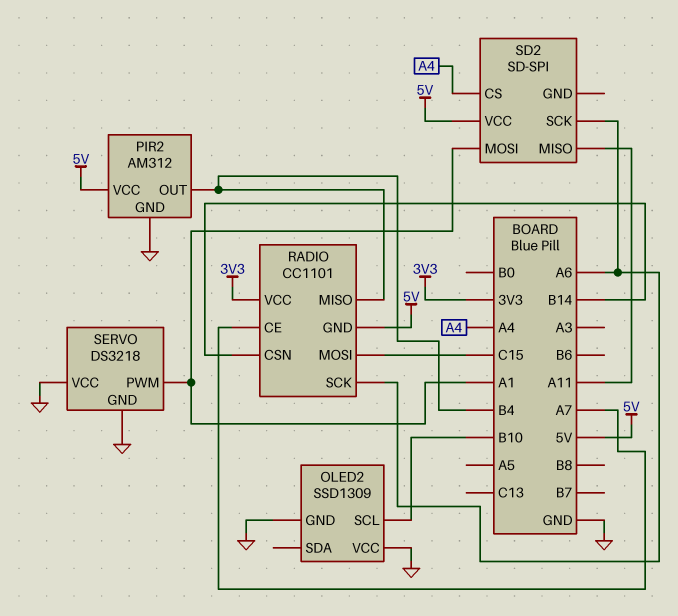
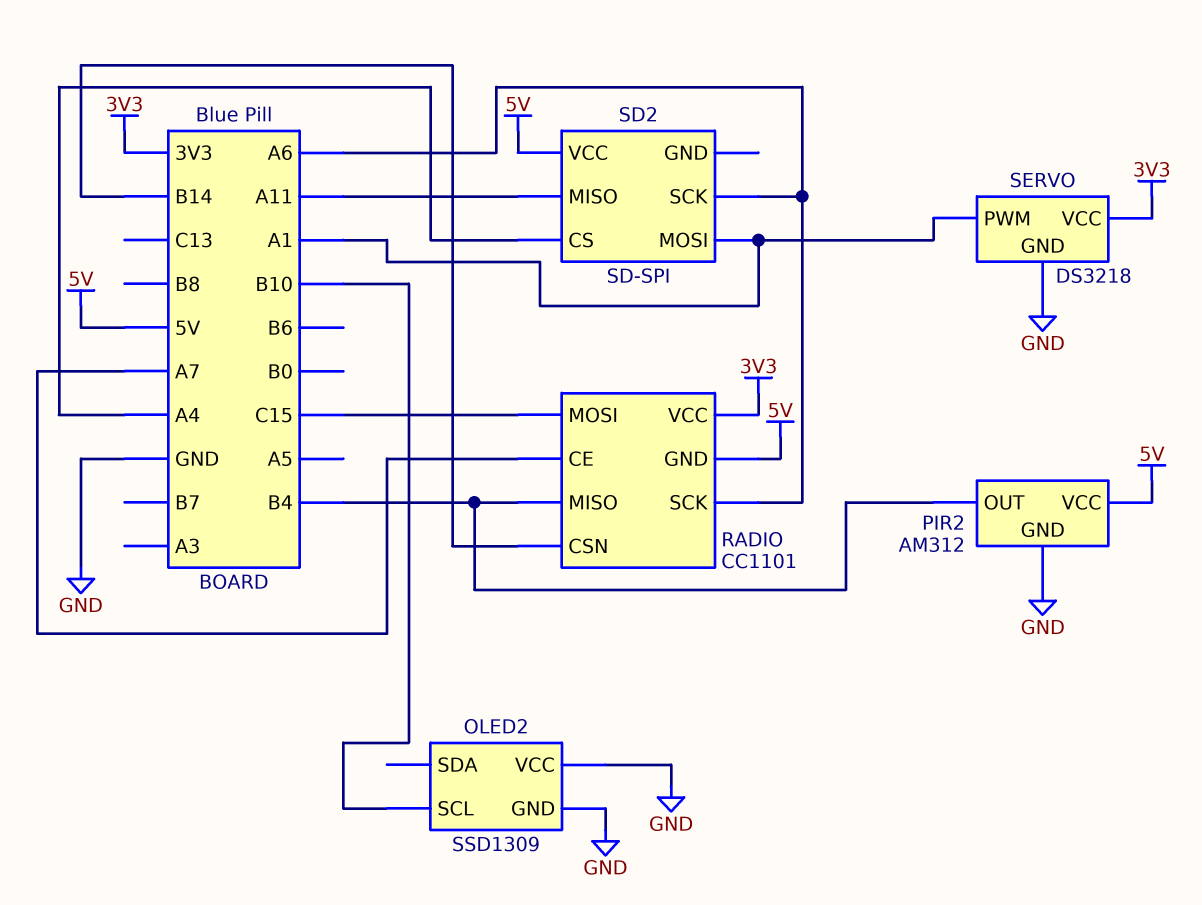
SERVO pin VCC: GND -> 3V3

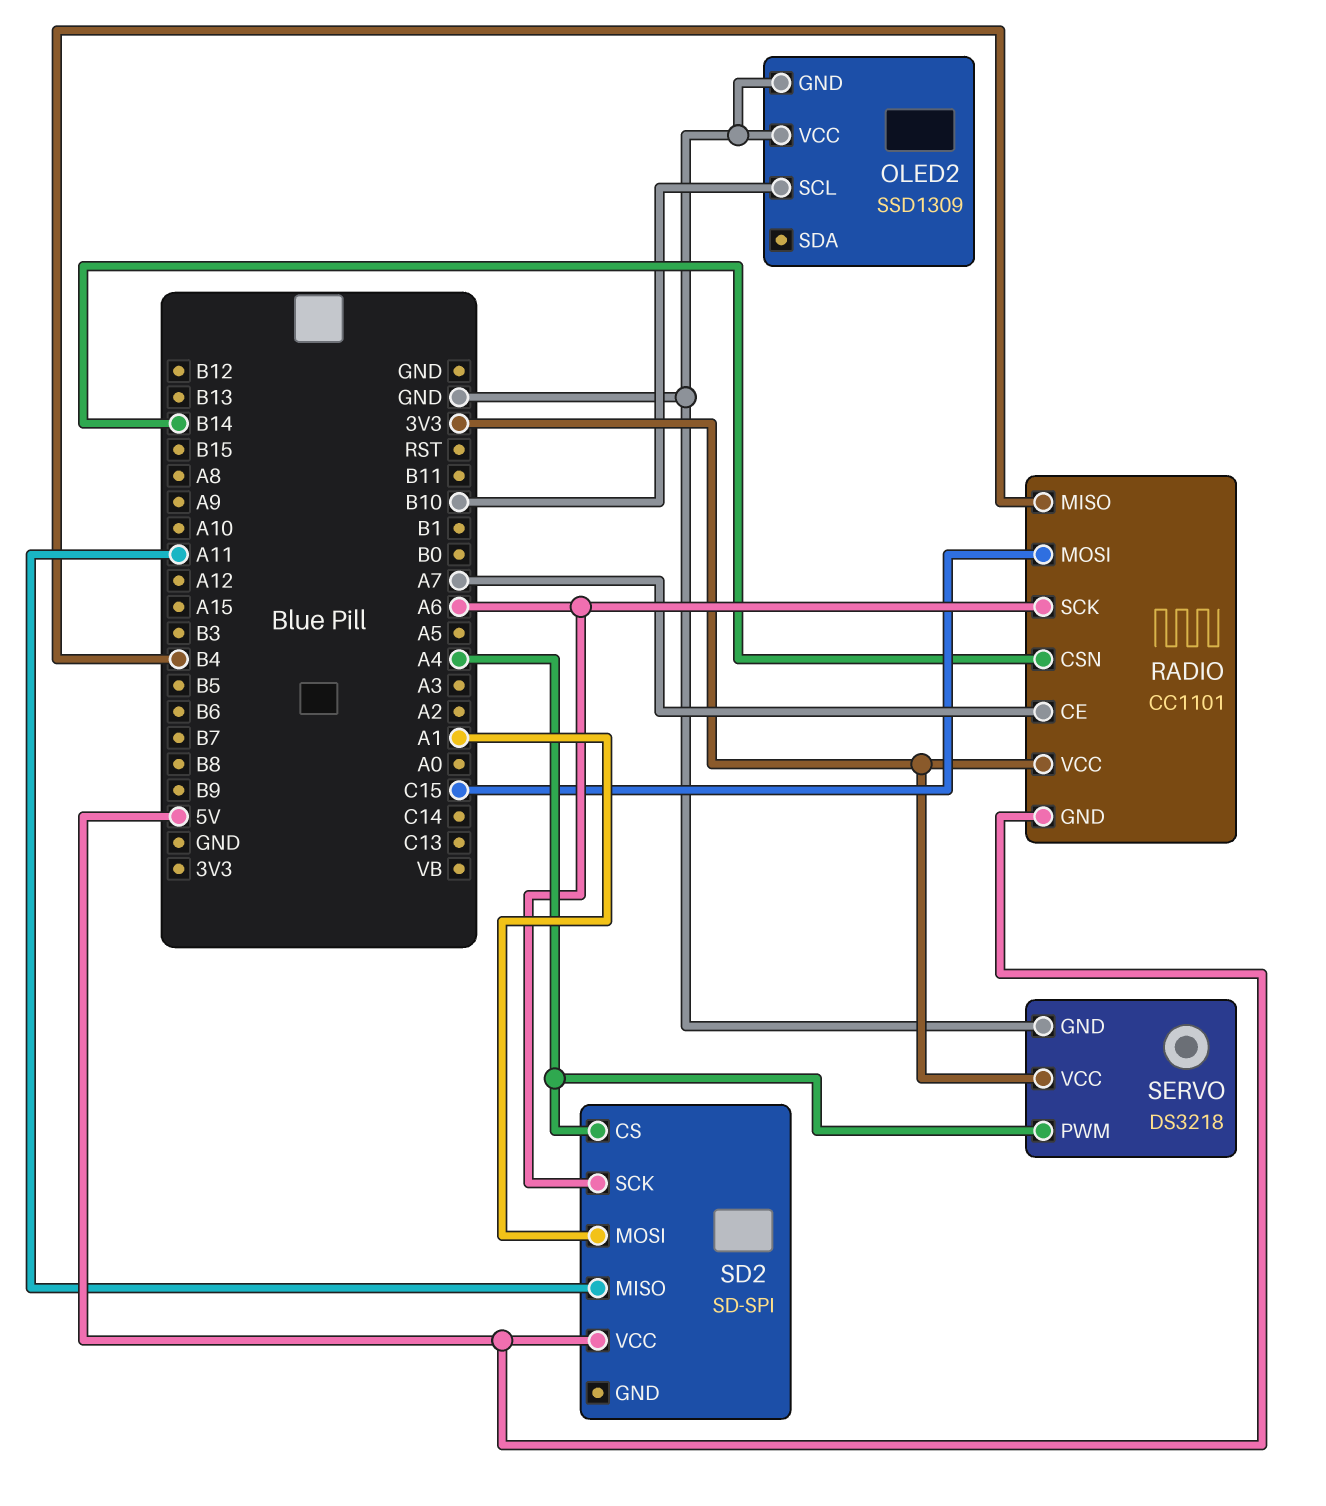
PIR2: AM312 -> none
PIR2 pin GND: GND -> none
PIR2 pin OUT: B4 -> none
PIR2 pin VCC: 5V -> none
SERVO pin PWM: A1 -> A4

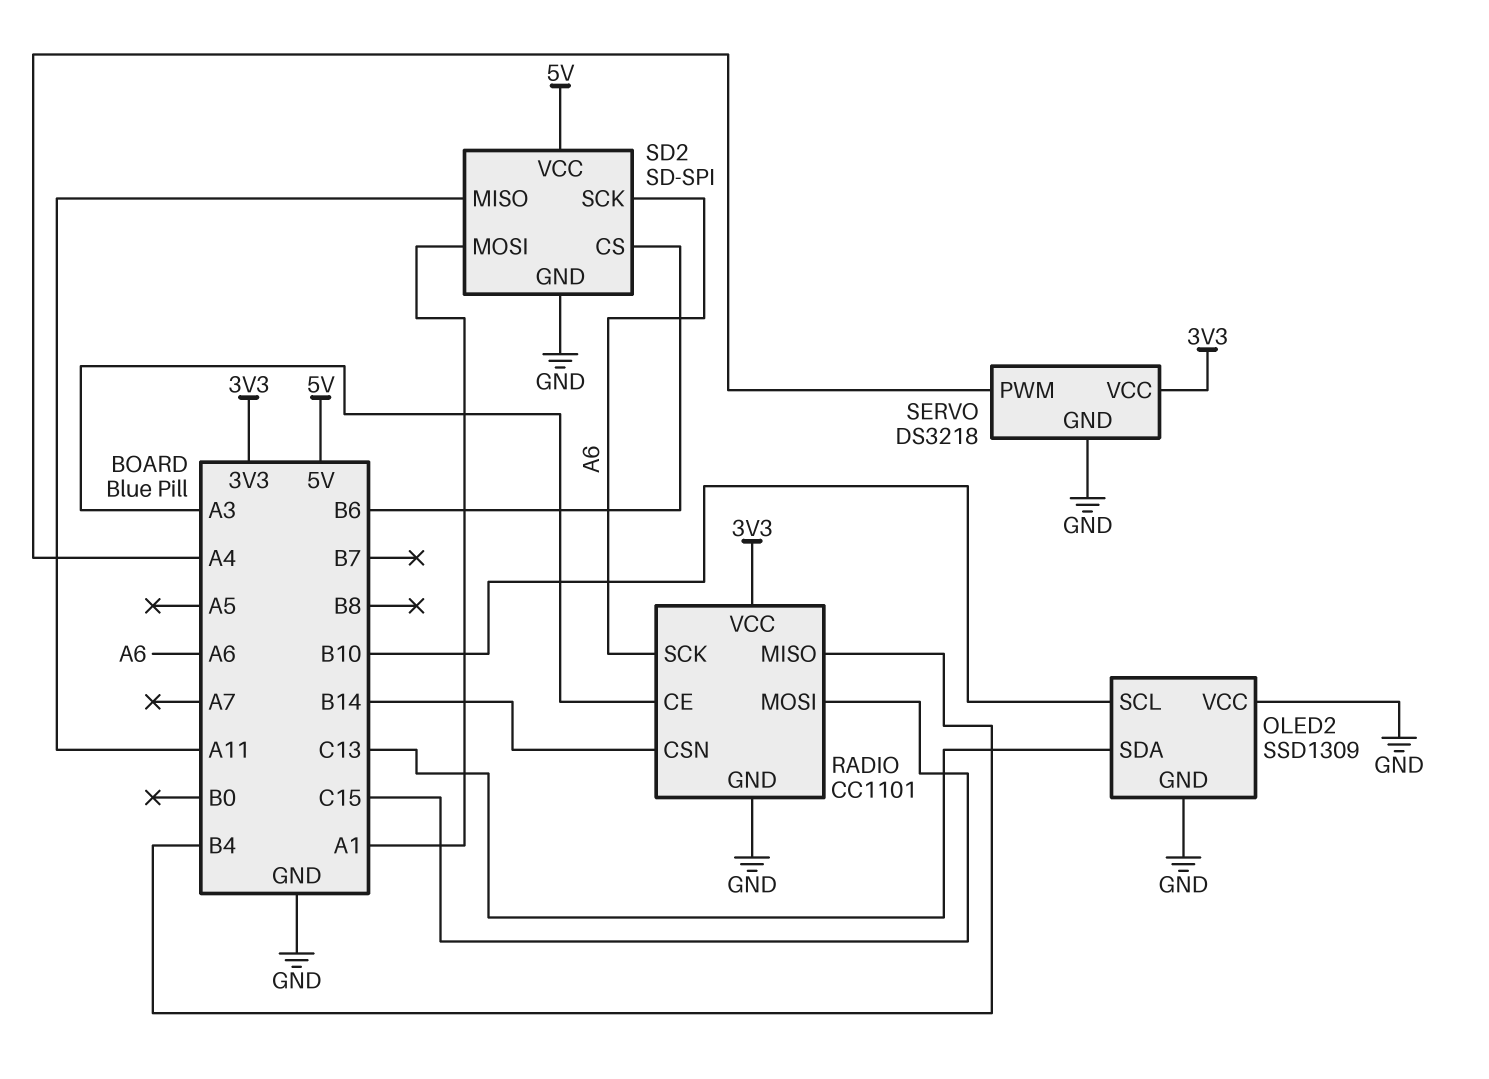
OLED2 pin SDA: none -> C13
RADIO pin CE: A7 -> A3
RADIO pin GND: 5V -> GND
SD2 pin CS: A4 -> B6
SD2 pin GND: none -> GND

